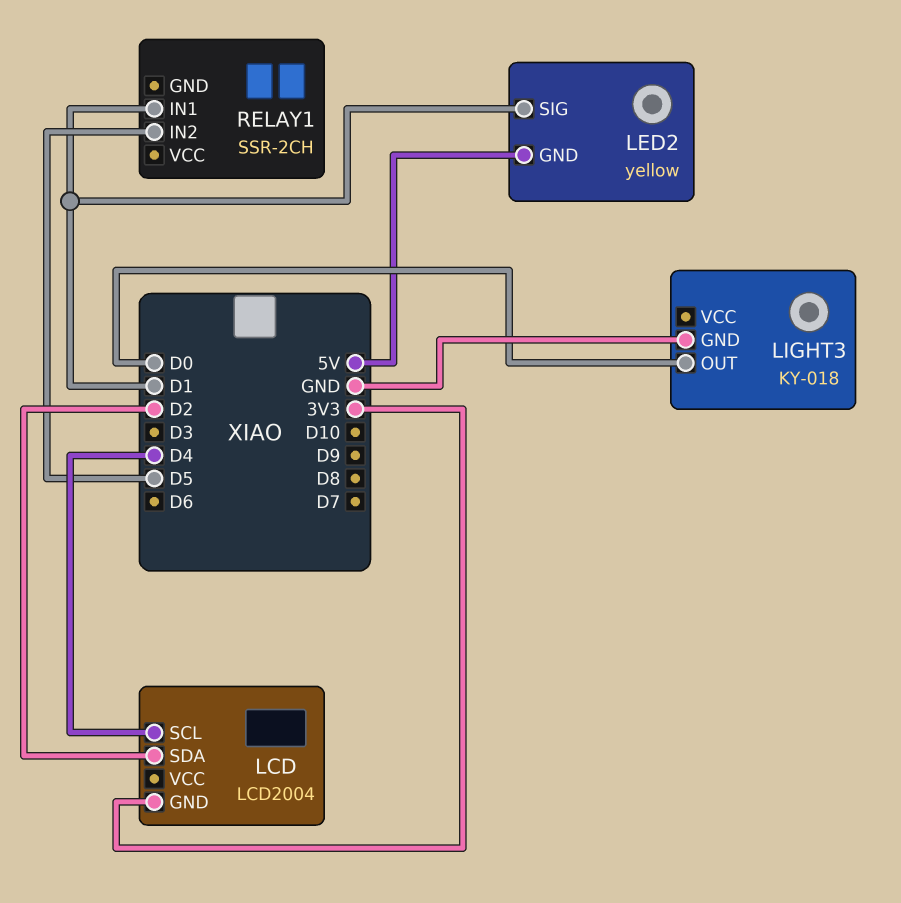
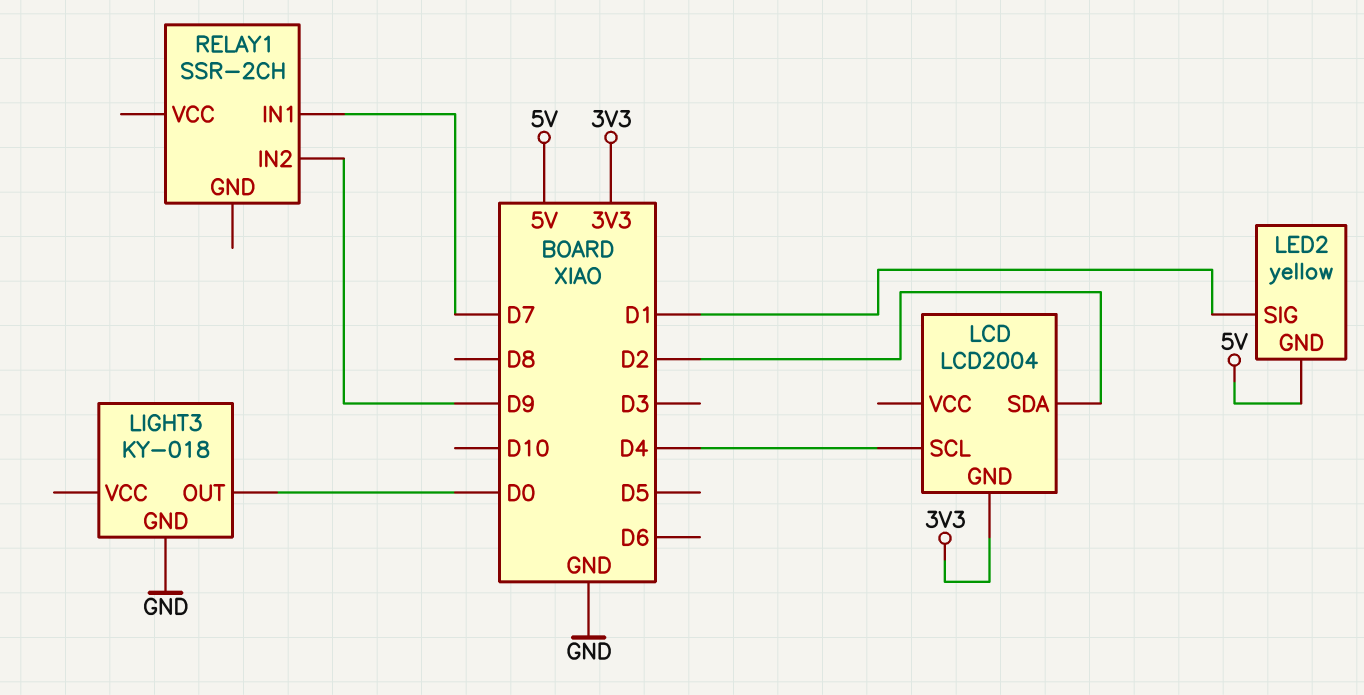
RELAY1 pin IN1: D1 -> D7
RELAY1 pin IN2: D5 -> D9

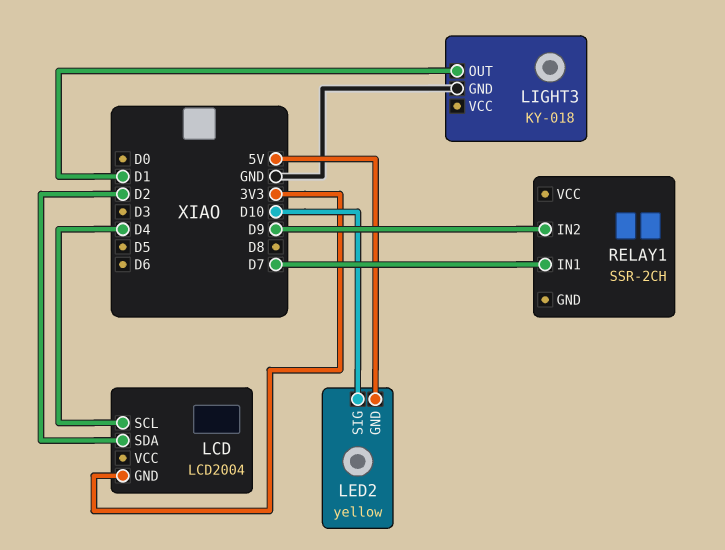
LED2 pin SIG: D1 -> D10
LIGHT3 pin OUT: D0 -> D1

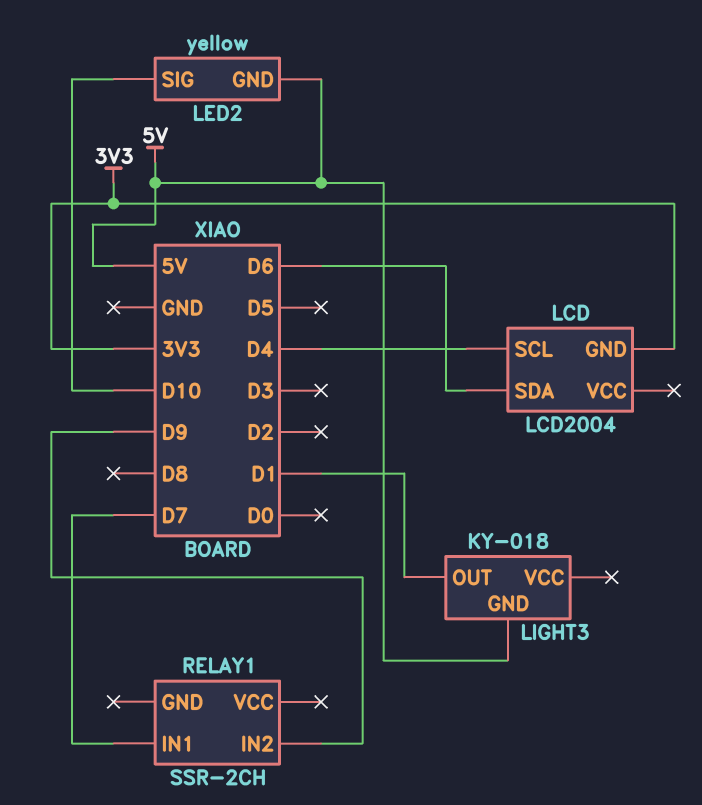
LCD pin SDA: D2 -> D6
LIGHT3 pin GND: GND -> 5V

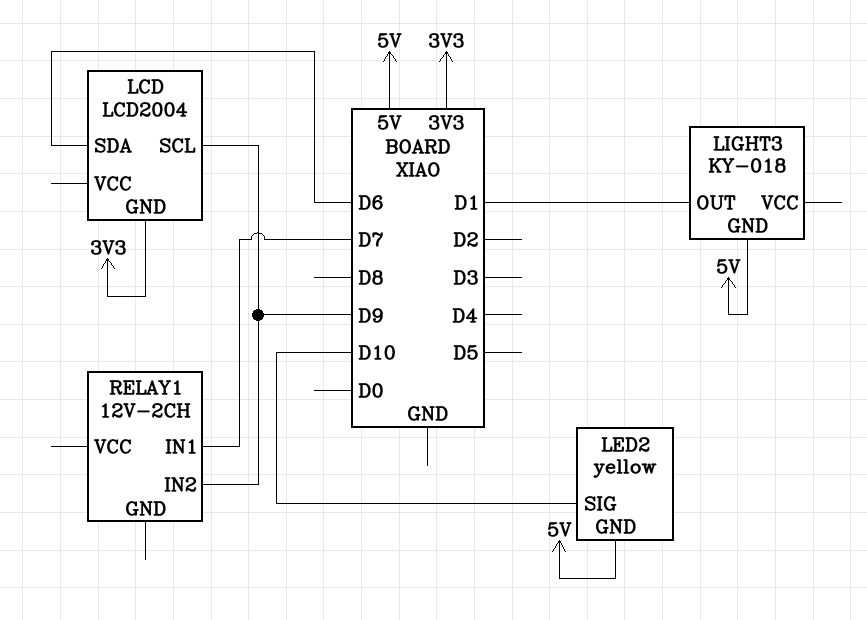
LCD pin SCL: D4 -> D9
RELAY1: SSR-2CH -> 12V-2CH

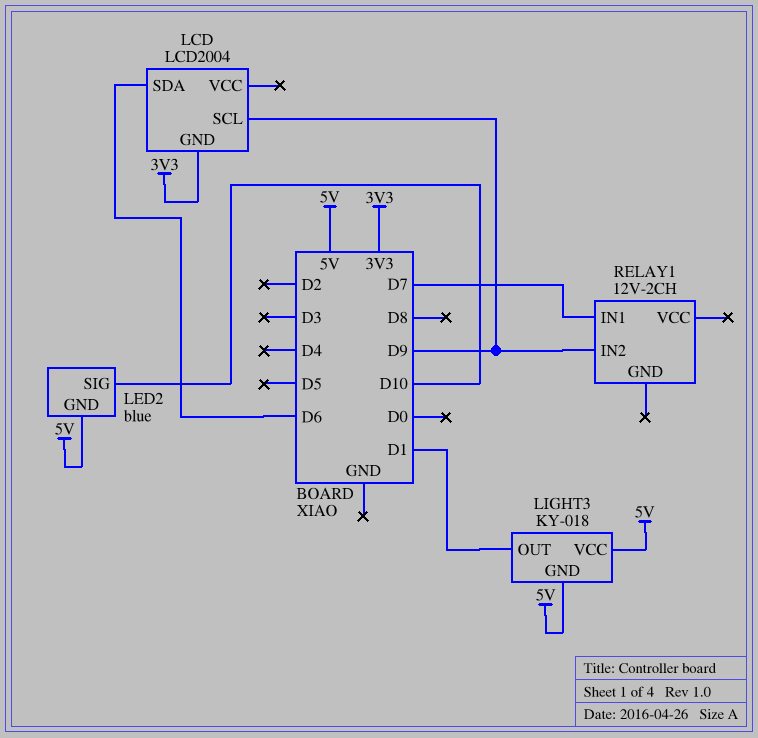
LED2: yellow -> blue
LIGHT3 pin VCC: none -> 5V

